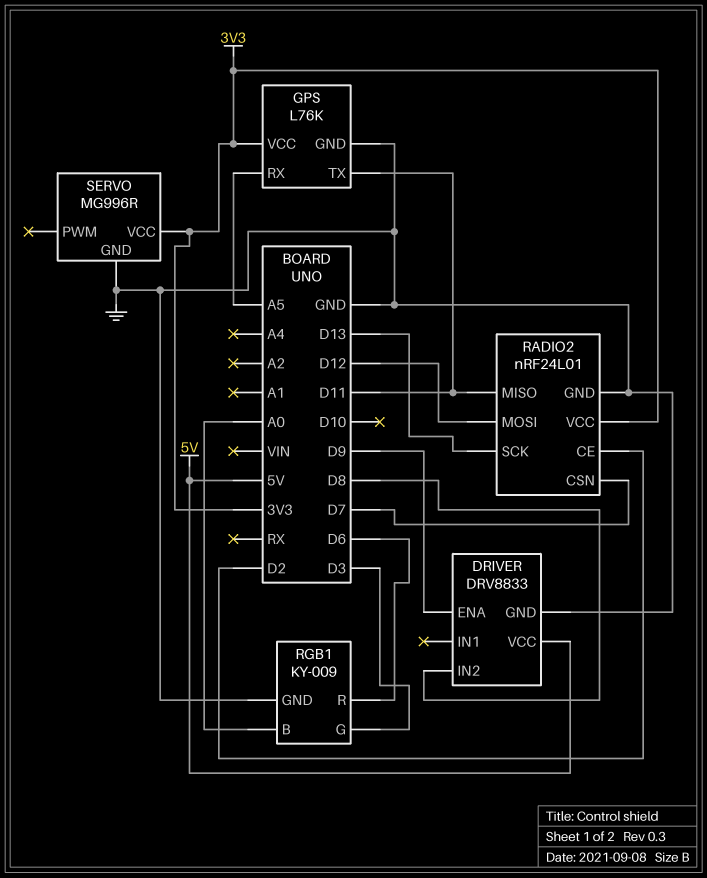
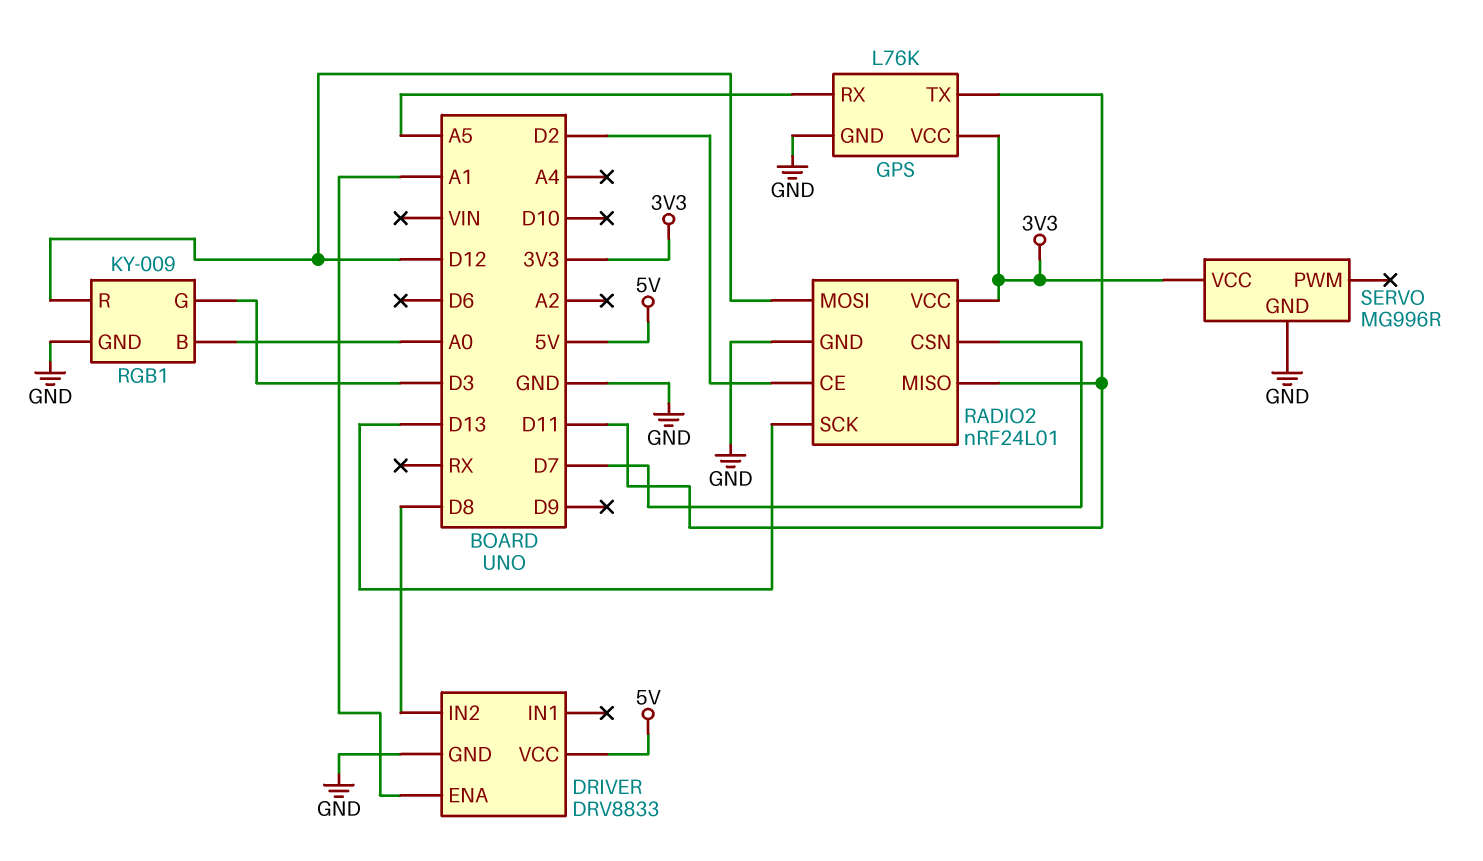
DRIVER pin ENA: D9 -> A1
RGB1 pin R: D6 -> D12

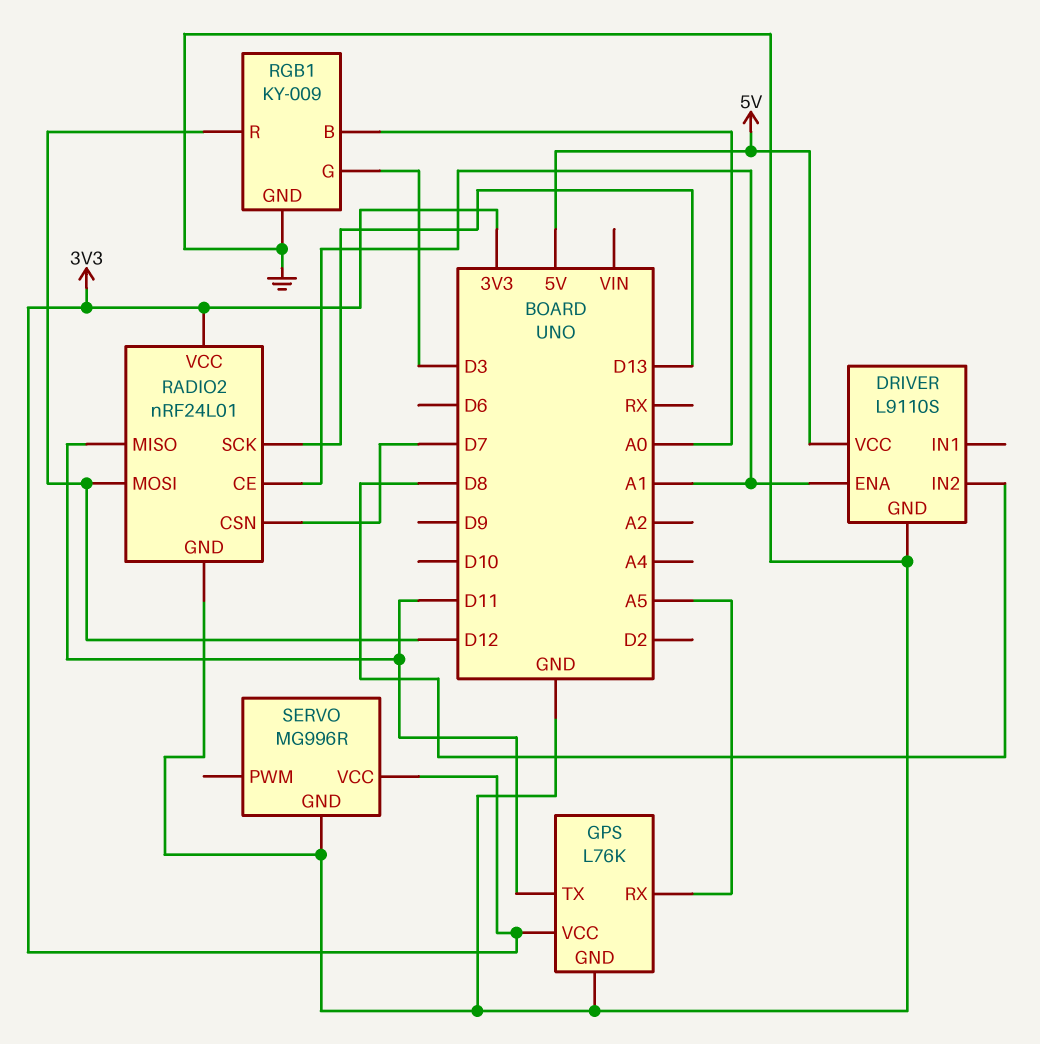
DRIVER: DRV8833 -> L9110S
RADIO2 pin CE: D2 -> A1

